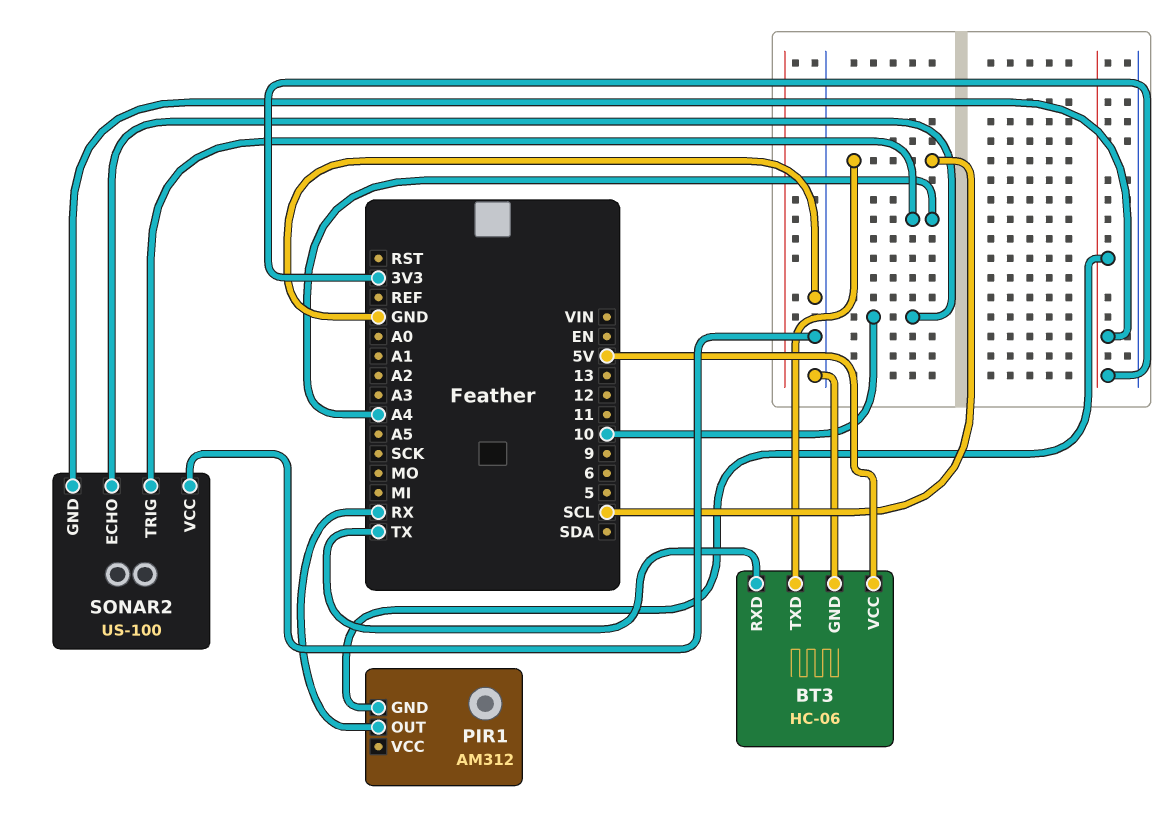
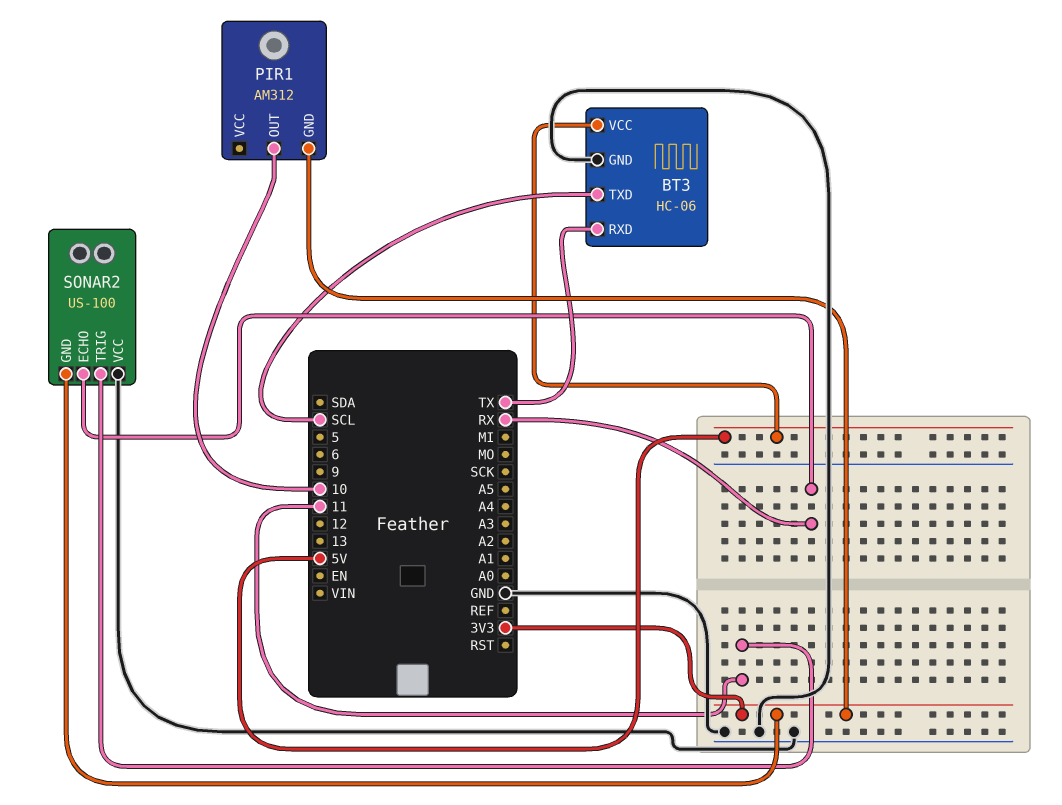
PIR1 pin OUT: RX -> 10
SONAR2 pin ECHO: 10 -> RX
SONAR2 pin TRIG: A4 -> 11

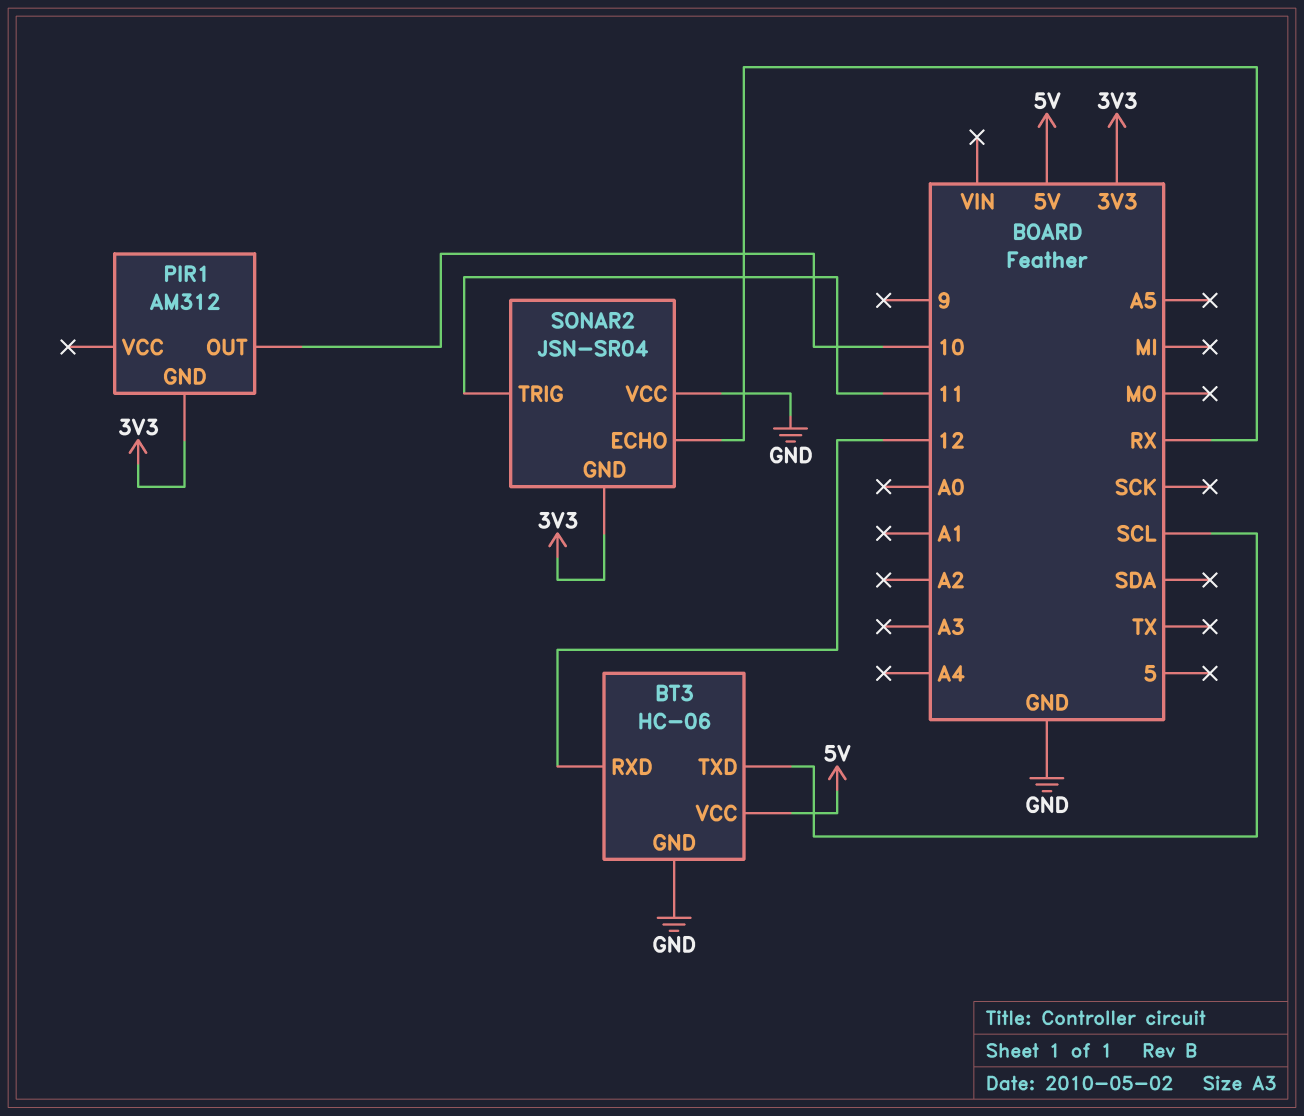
BT3 pin RXD: TX -> 12
SONAR2: US-100 -> JSN-SR04

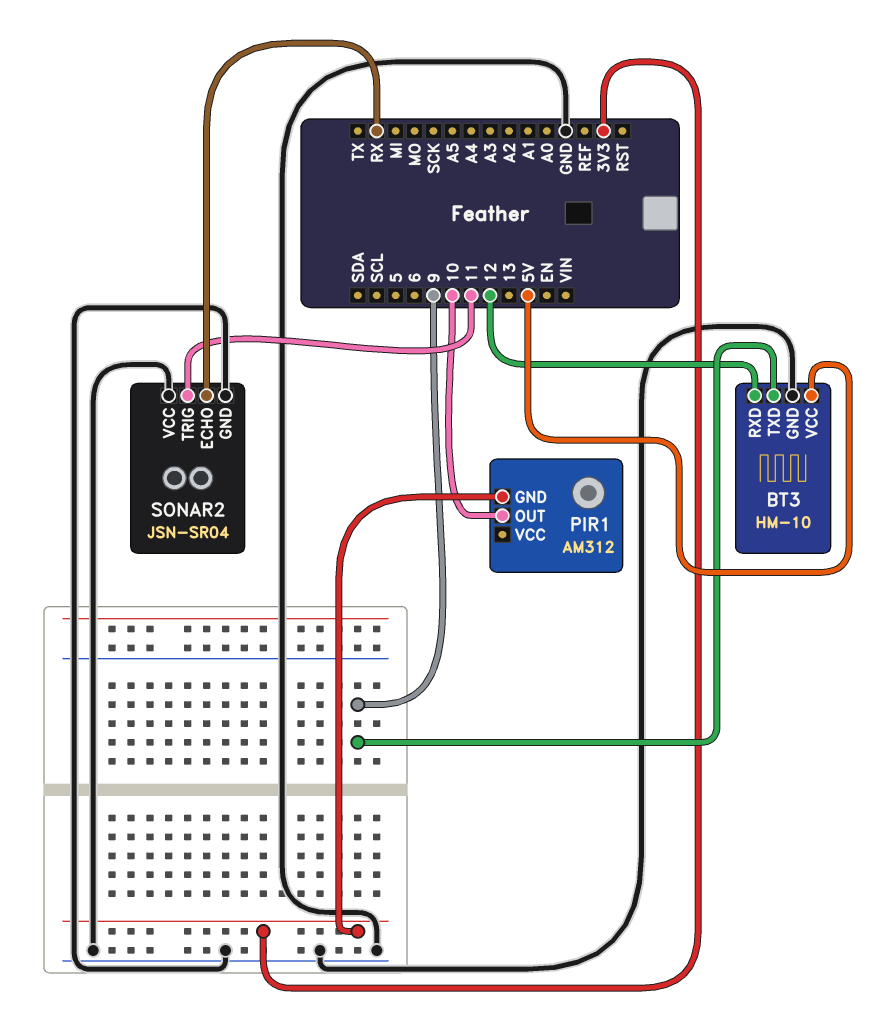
BT3: HC-06 -> HM-10
BT3 pin TXD: SCL -> 9
SONAR2 pin GND: 3V3 -> GND

